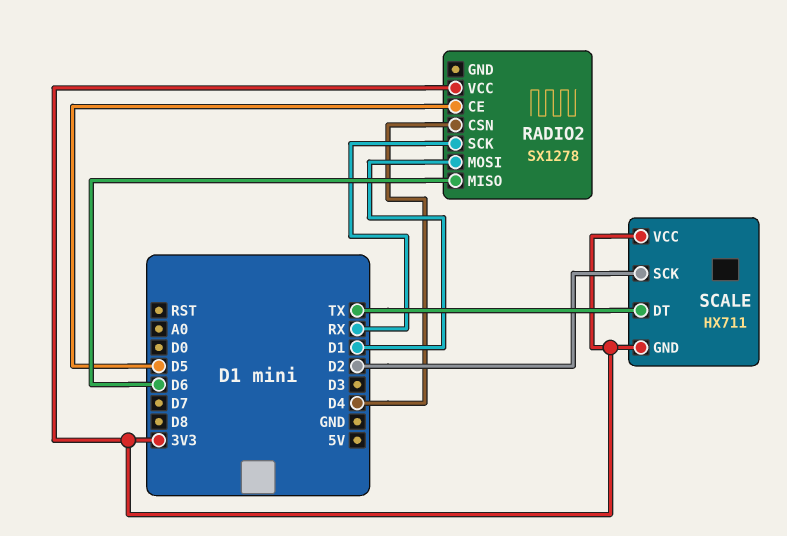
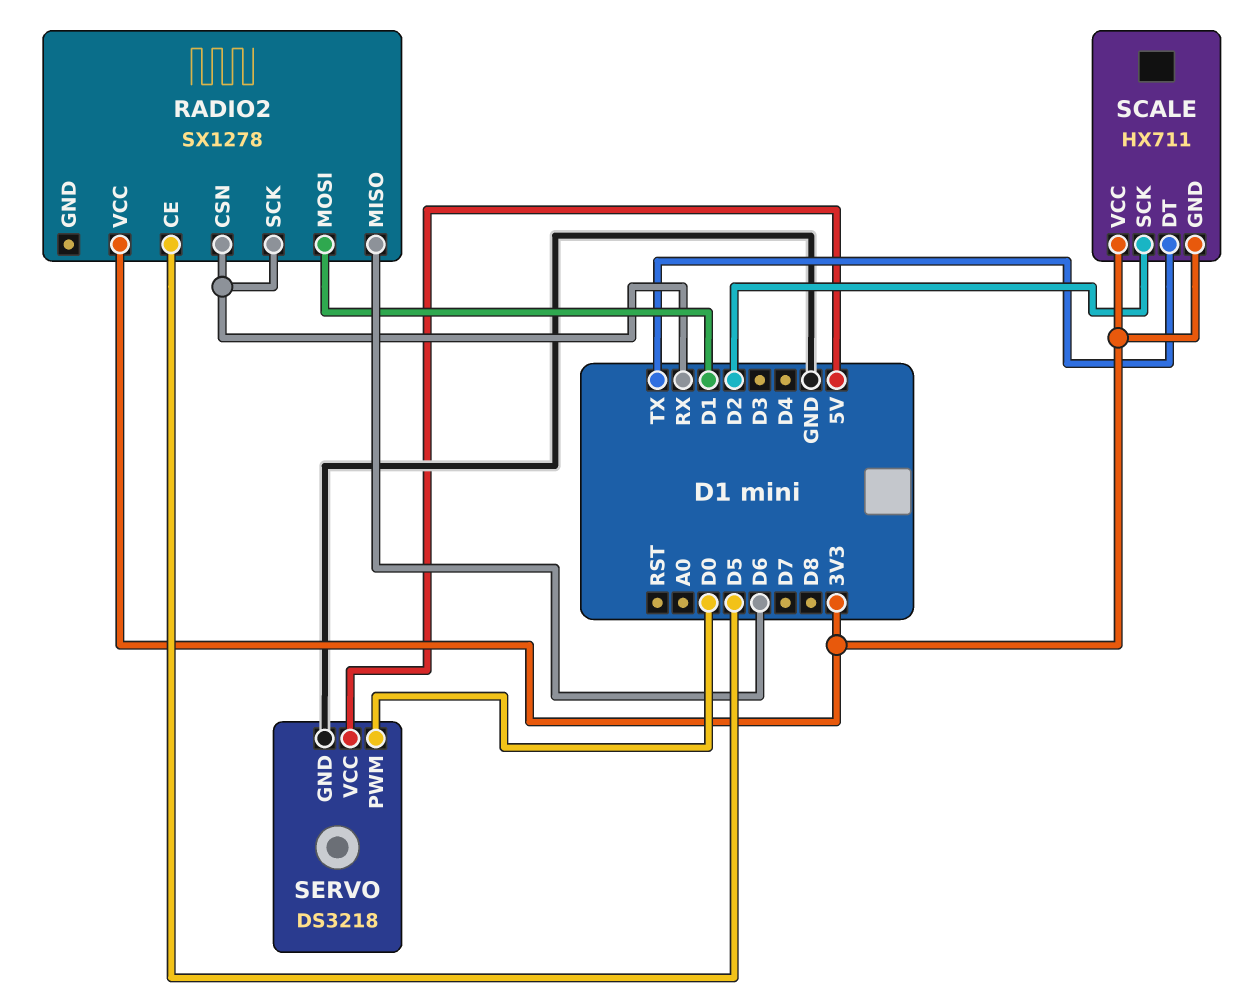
RADIO2 pin CSN: D4 -> RX
SERVO: none -> DS3218
SERVO pin GND: none -> GND
SERVO pin PWM: none -> D0
SERVO pin VCC: none -> 5V

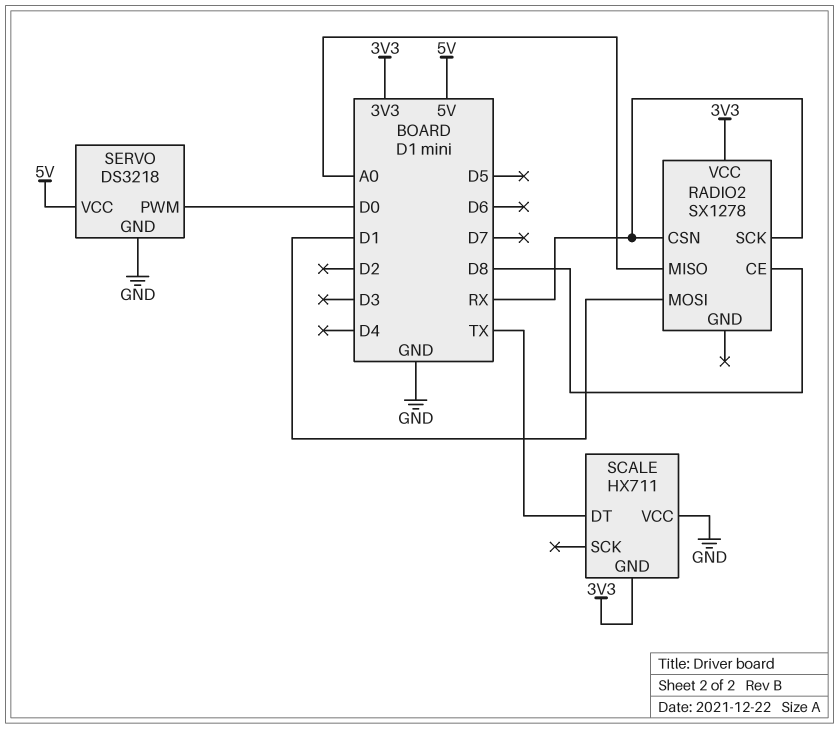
RADIO2 pin CE: D5 -> D8
RADIO2 pin MISO: D6 -> A0
SCALE pin SCK: D2 -> none
SCALE pin VCC: 3V3 -> GND

